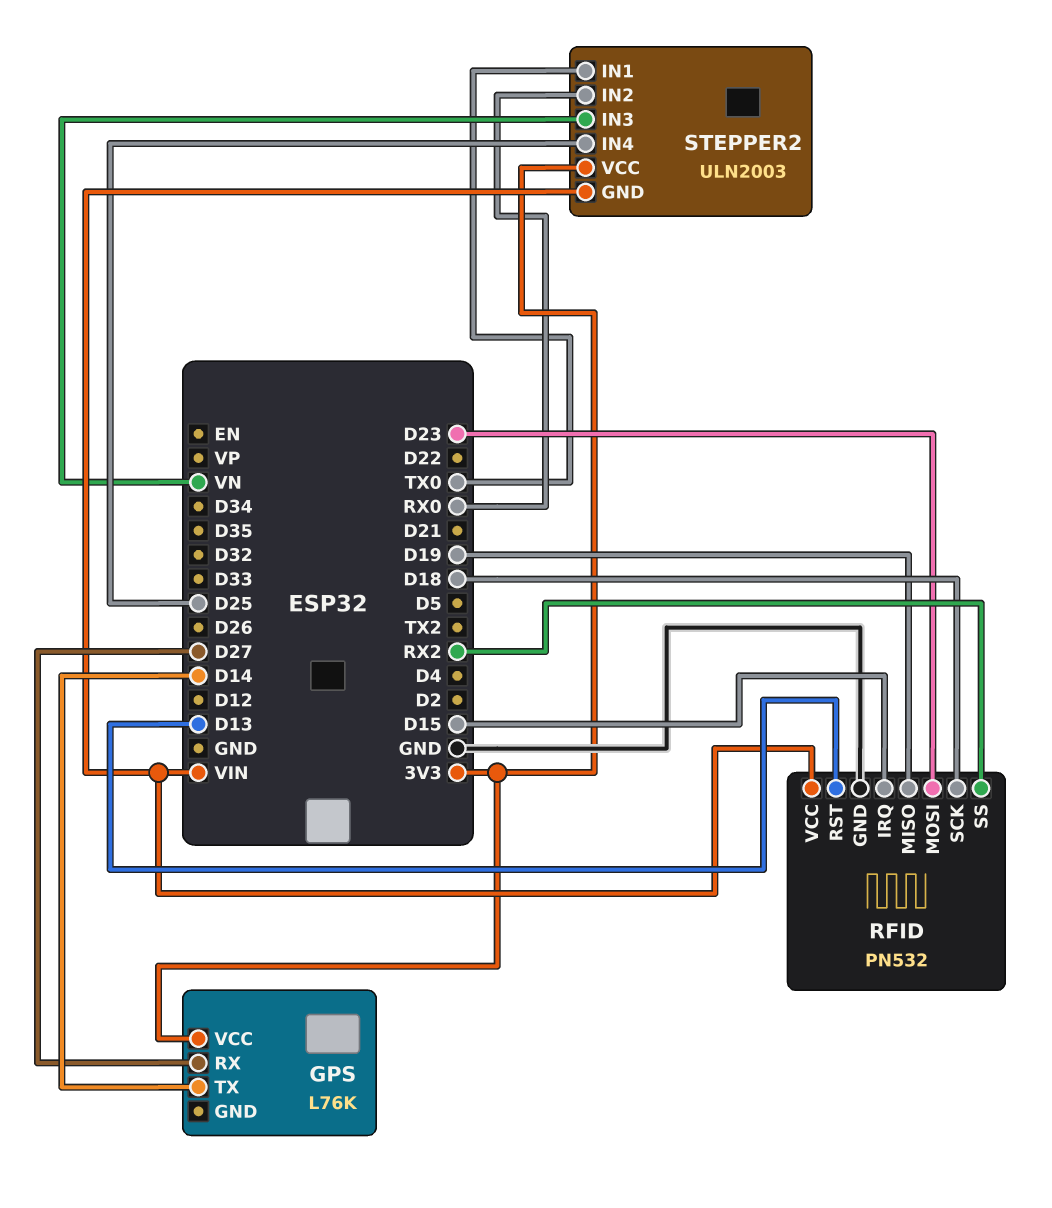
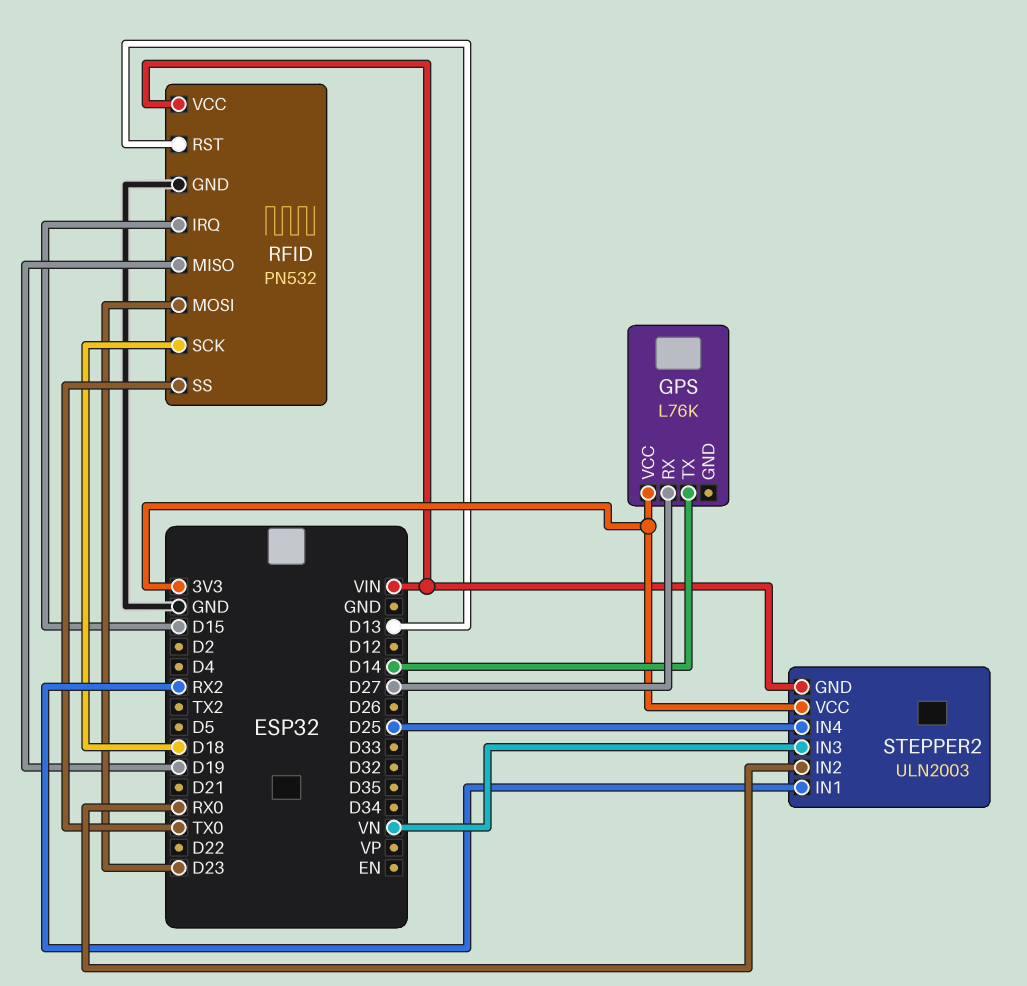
RFID pin SS: RX2 -> TX0
STEPPER2 pin IN1: TX0 -> RX2

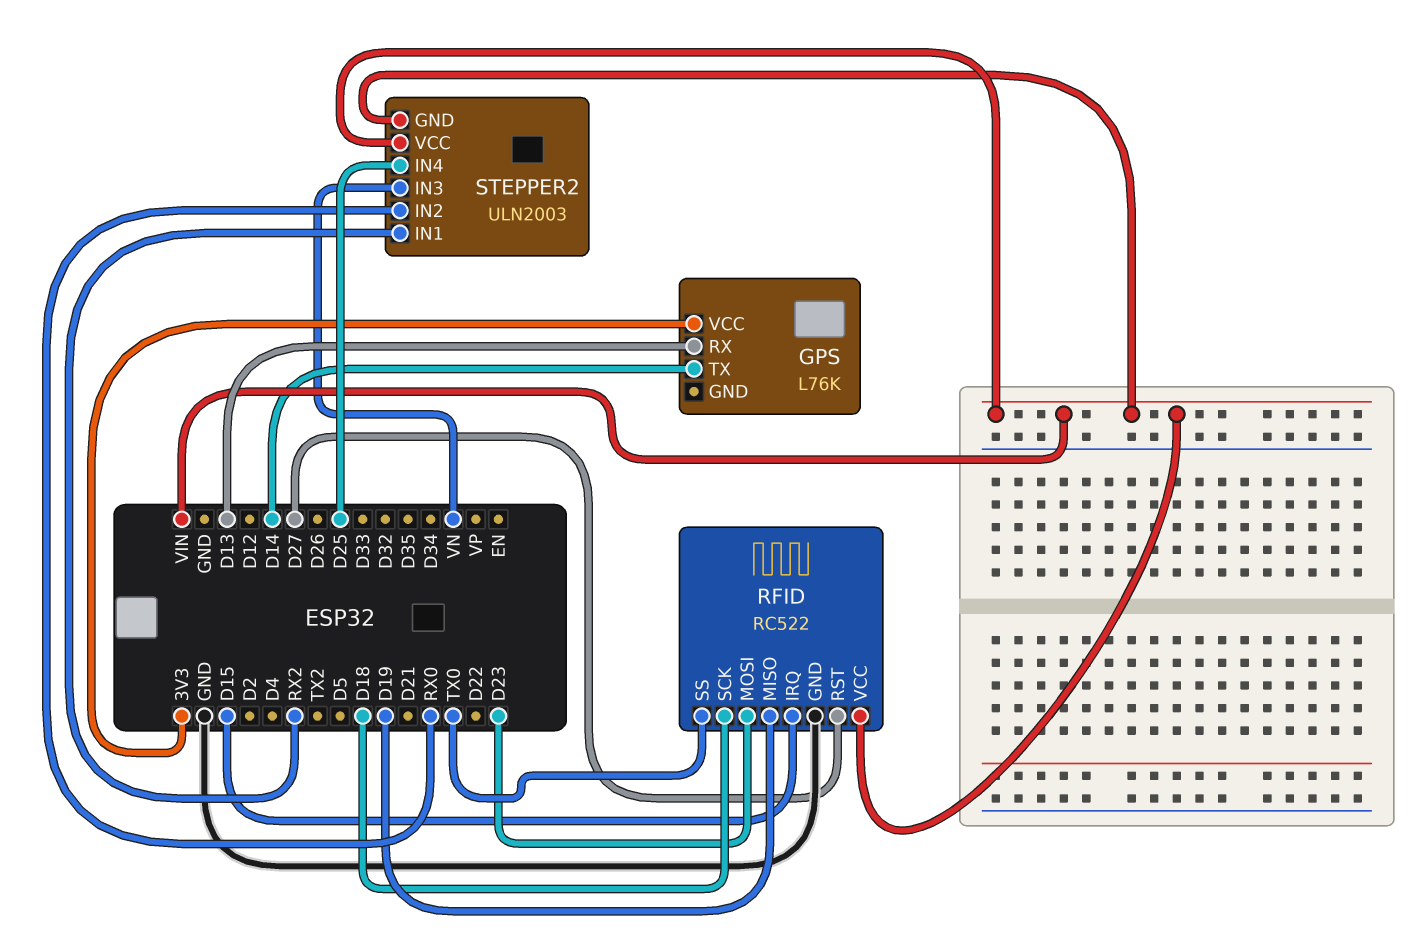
GPS pin RX: D27 -> D13
RFID: PN532 -> RC522
RFID pin RST: D13 -> D27
STEPPER2 pin VCC: 3V3 -> VIN

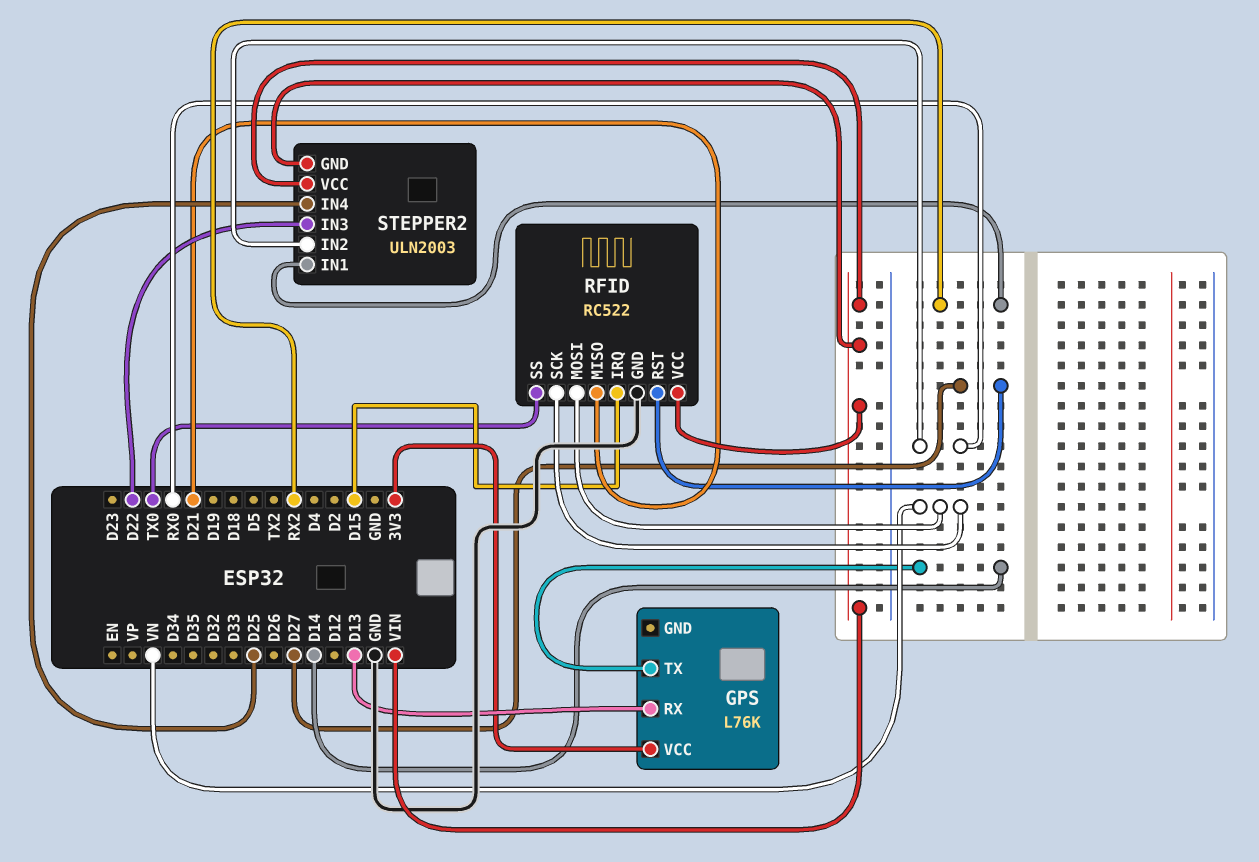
RFID pin MISO: D19 -> D21
RFID pin MOSI: D23 -> VN
RFID pin SCK: D18 -> VN
STEPPER2 pin IN3: VN -> D22

